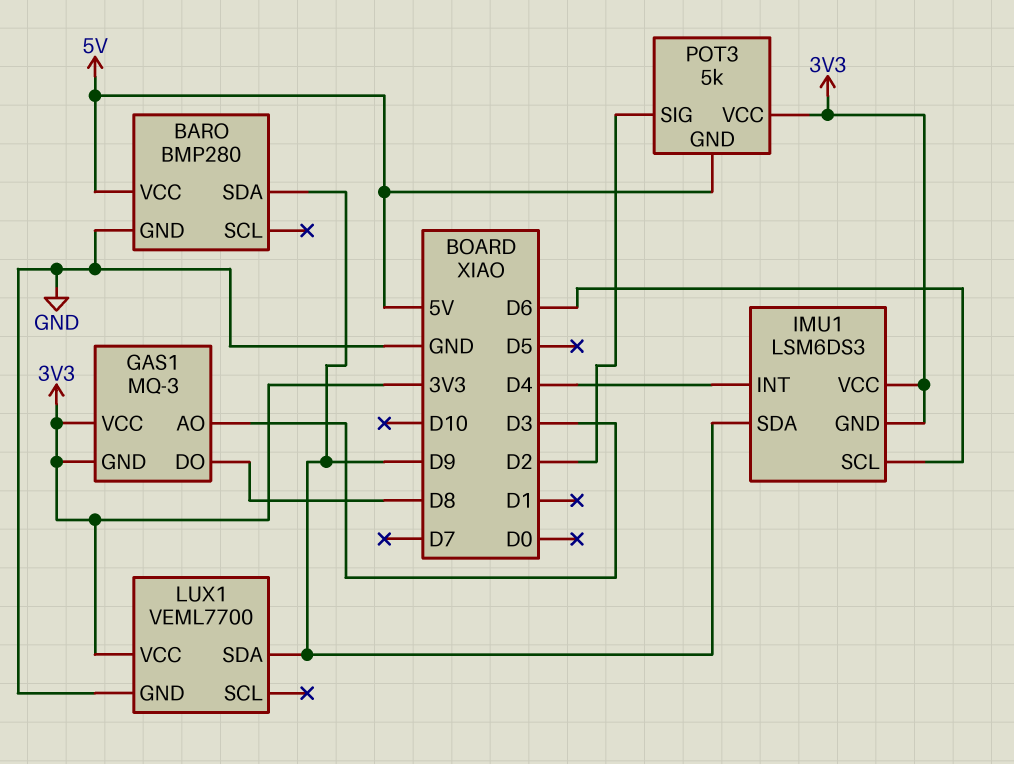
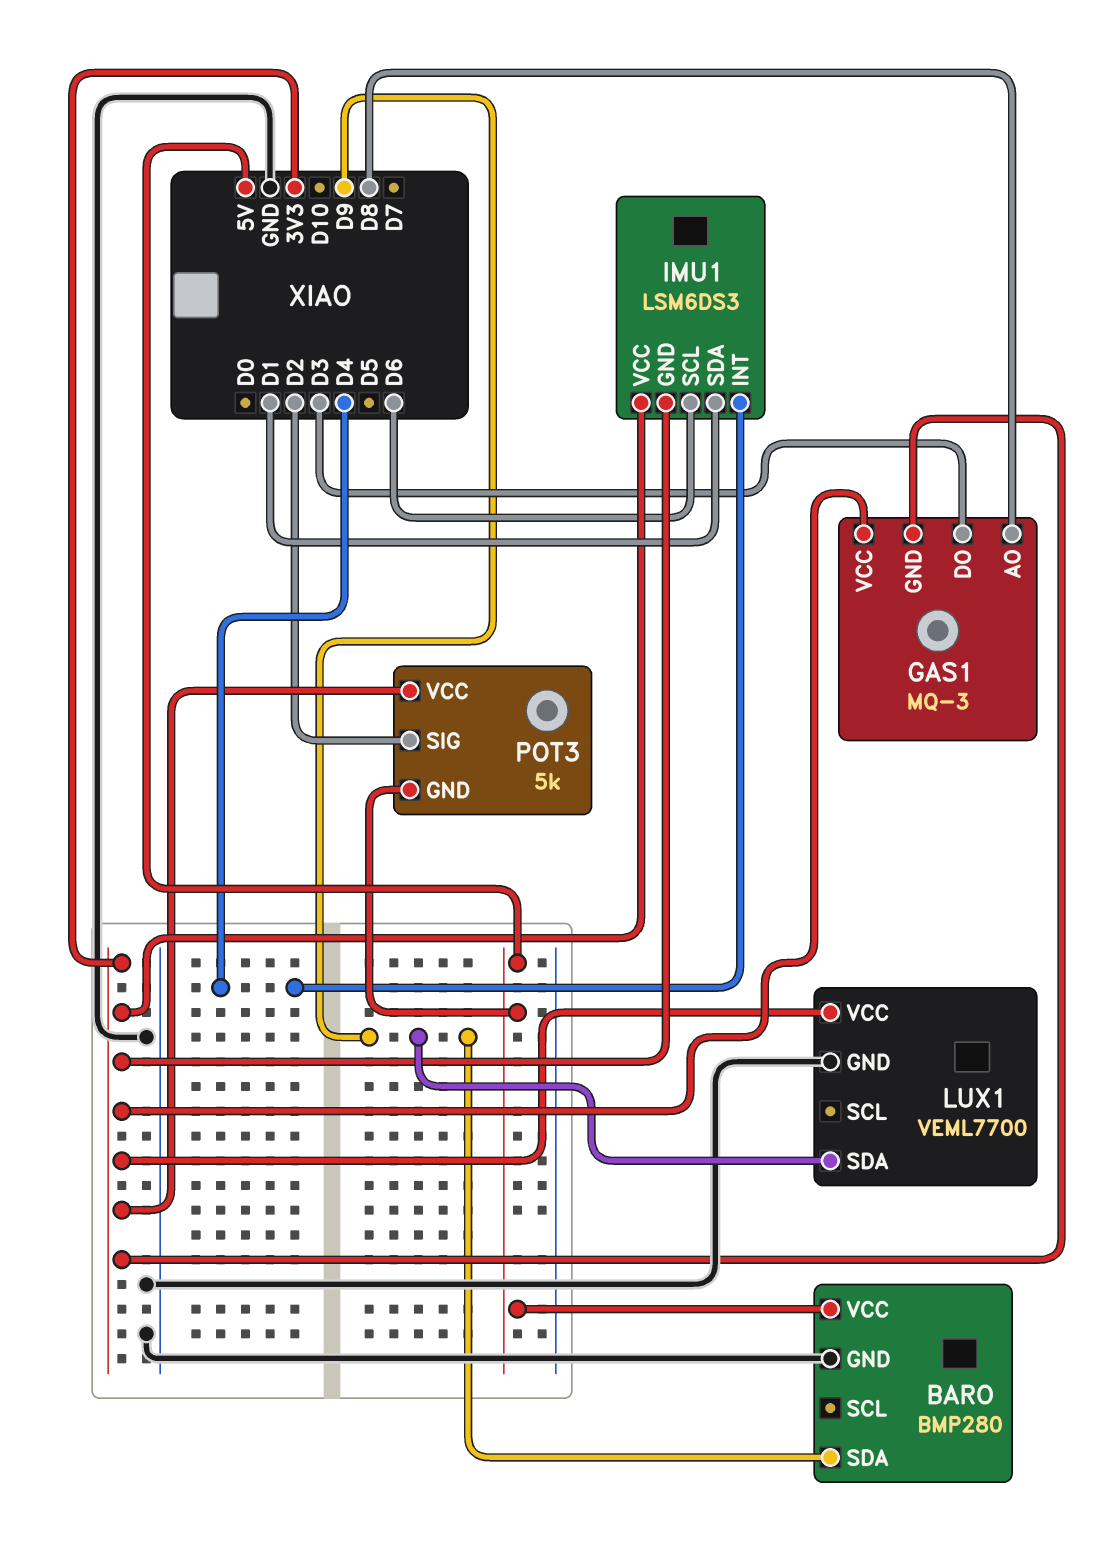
GAS1 pin AO: D3 -> D8
GAS1 pin DO: D8 -> D3
IMU1 pin SDA: D9 -> D1

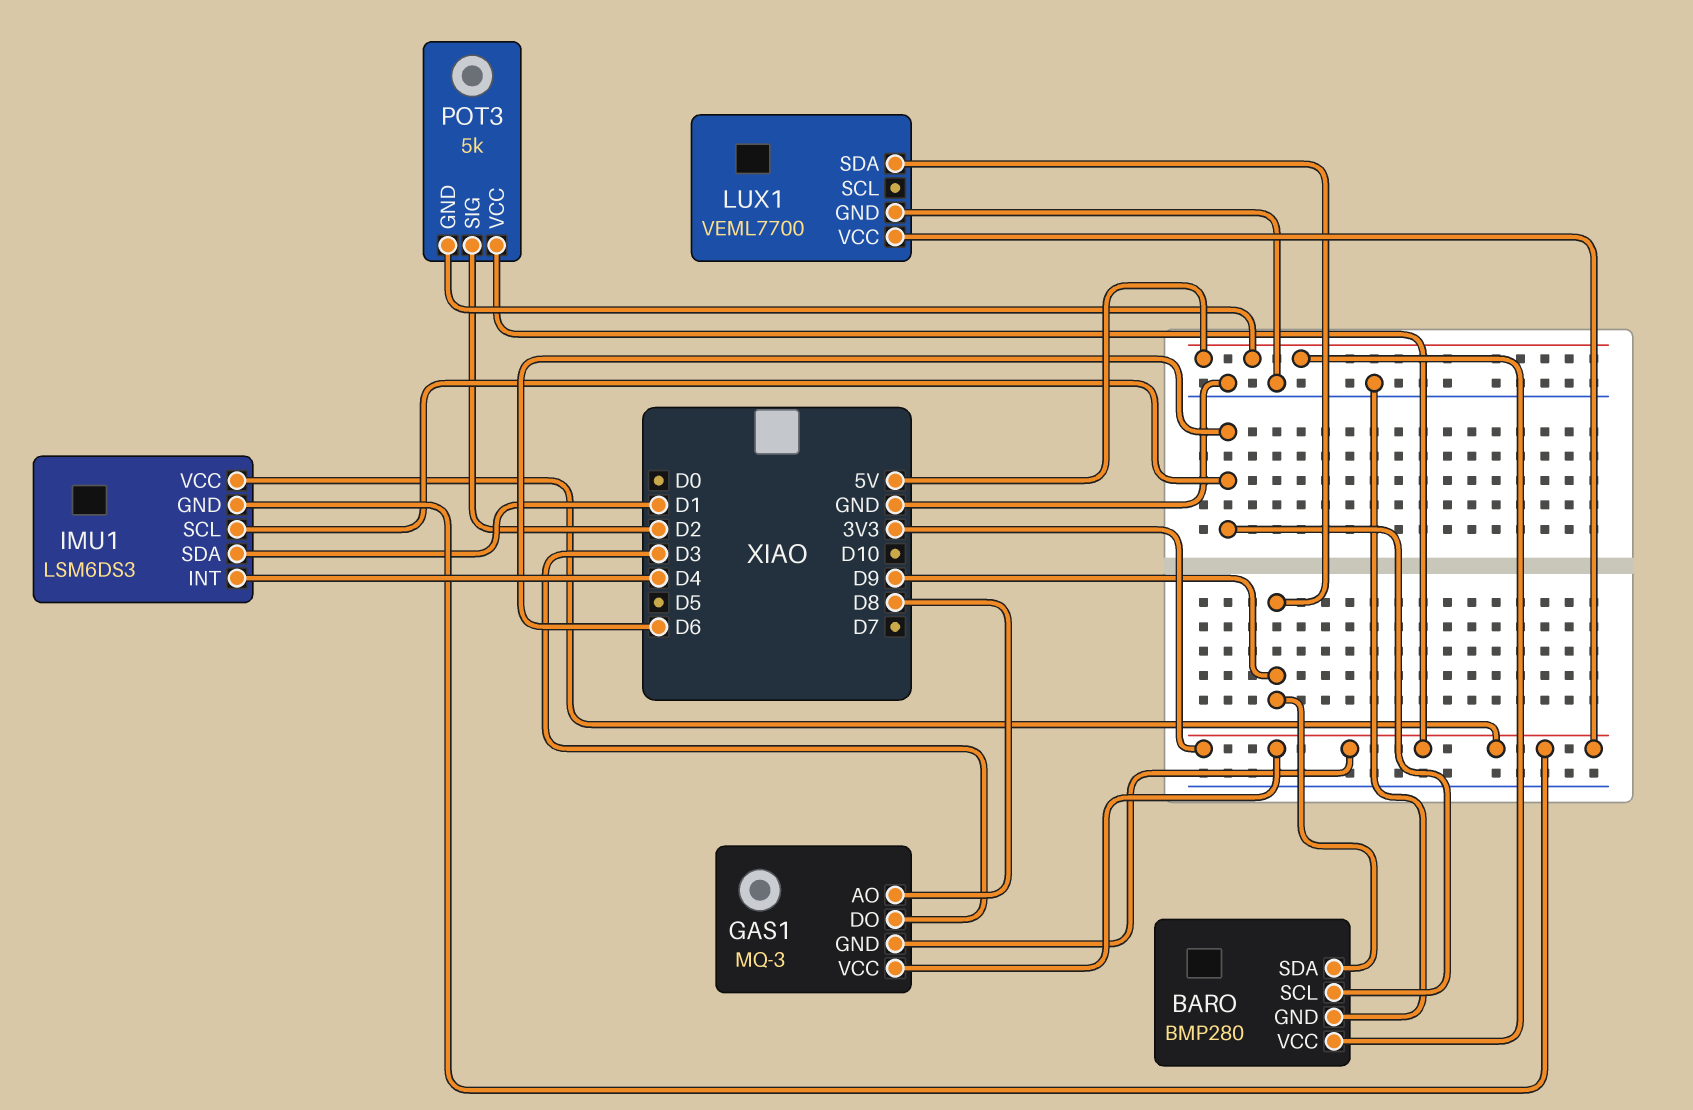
BARO pin SCL: none -> D6

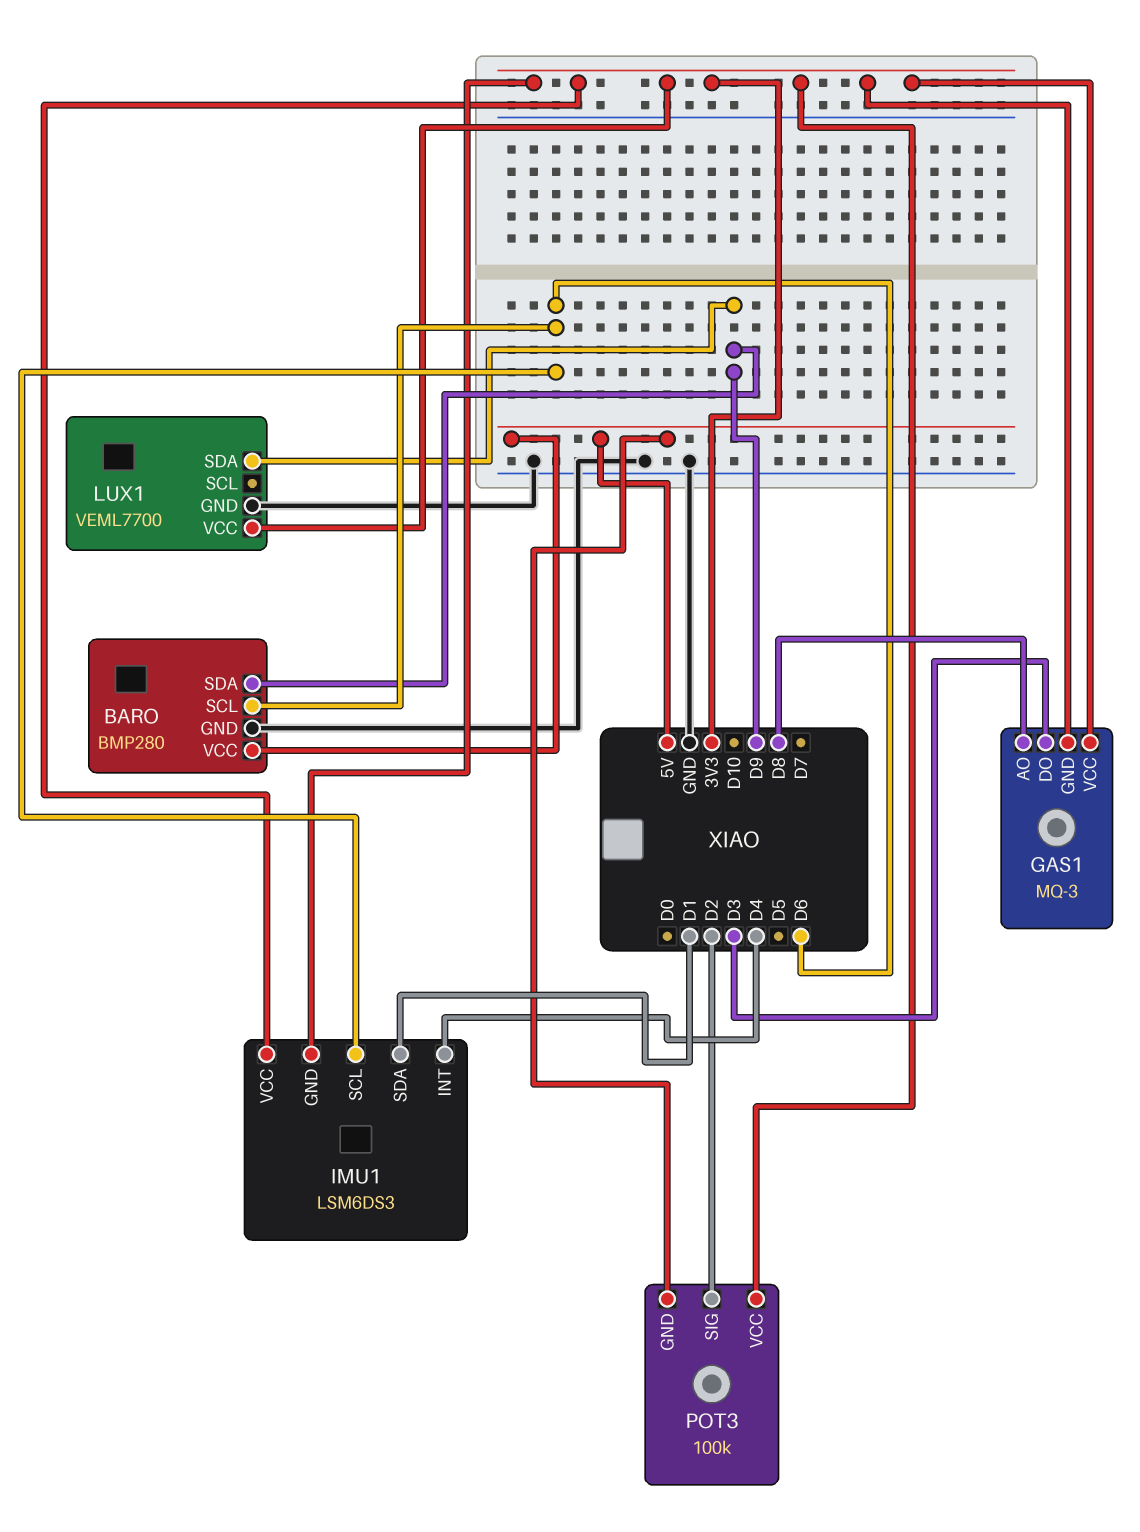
POT3: 5k -> 100k

